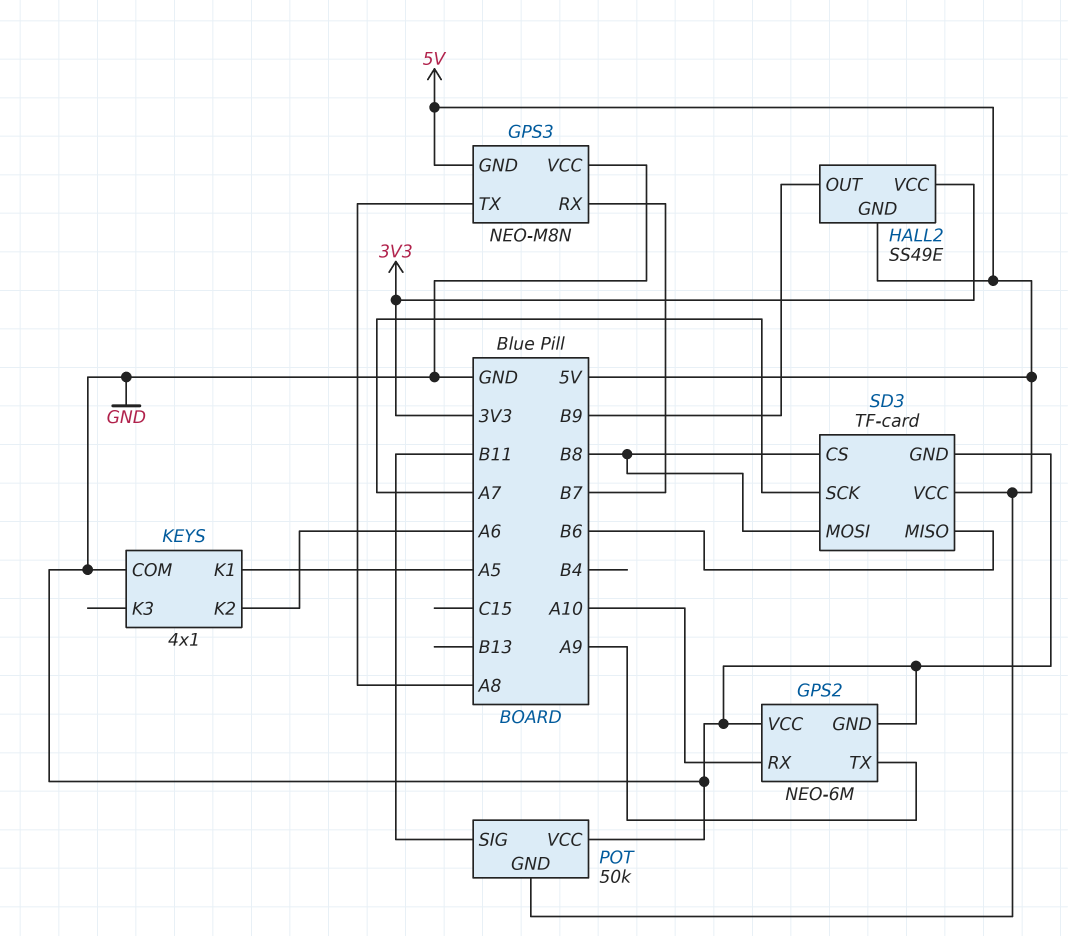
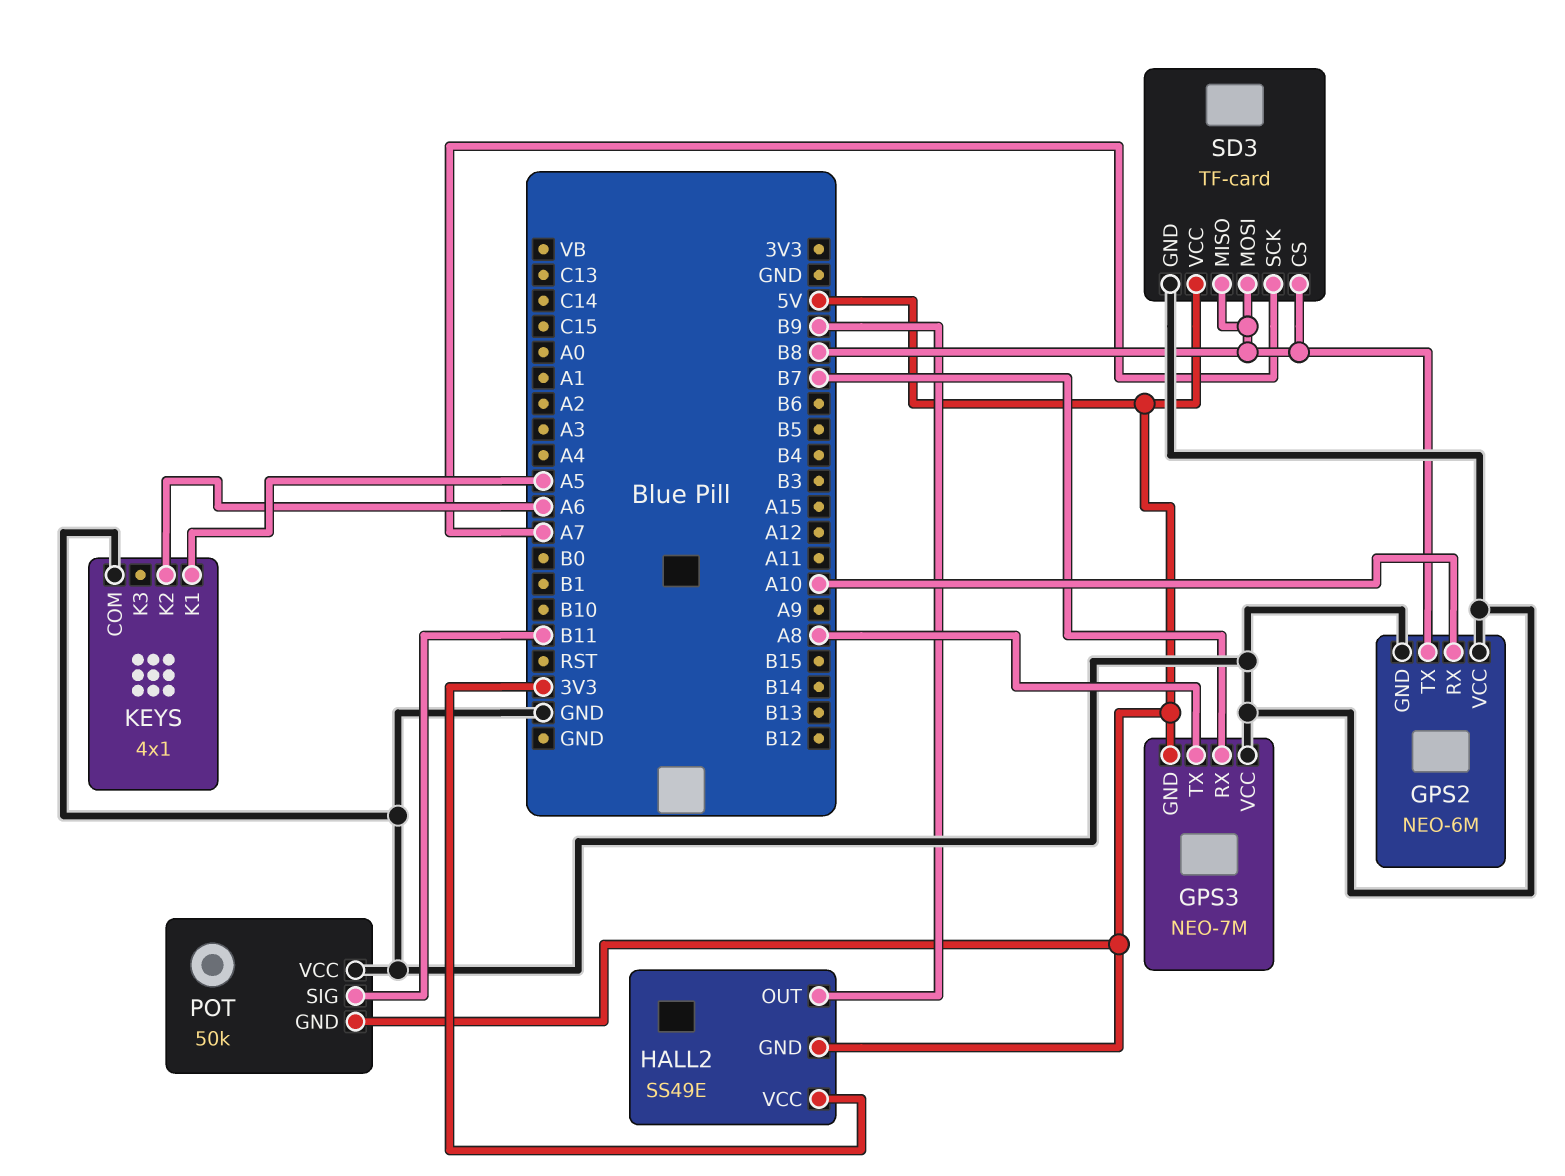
GPS2 pin TX: A9 -> B8
GPS3: NEO-M8N -> NEO-7M
SD3 pin MISO: B6 -> B8

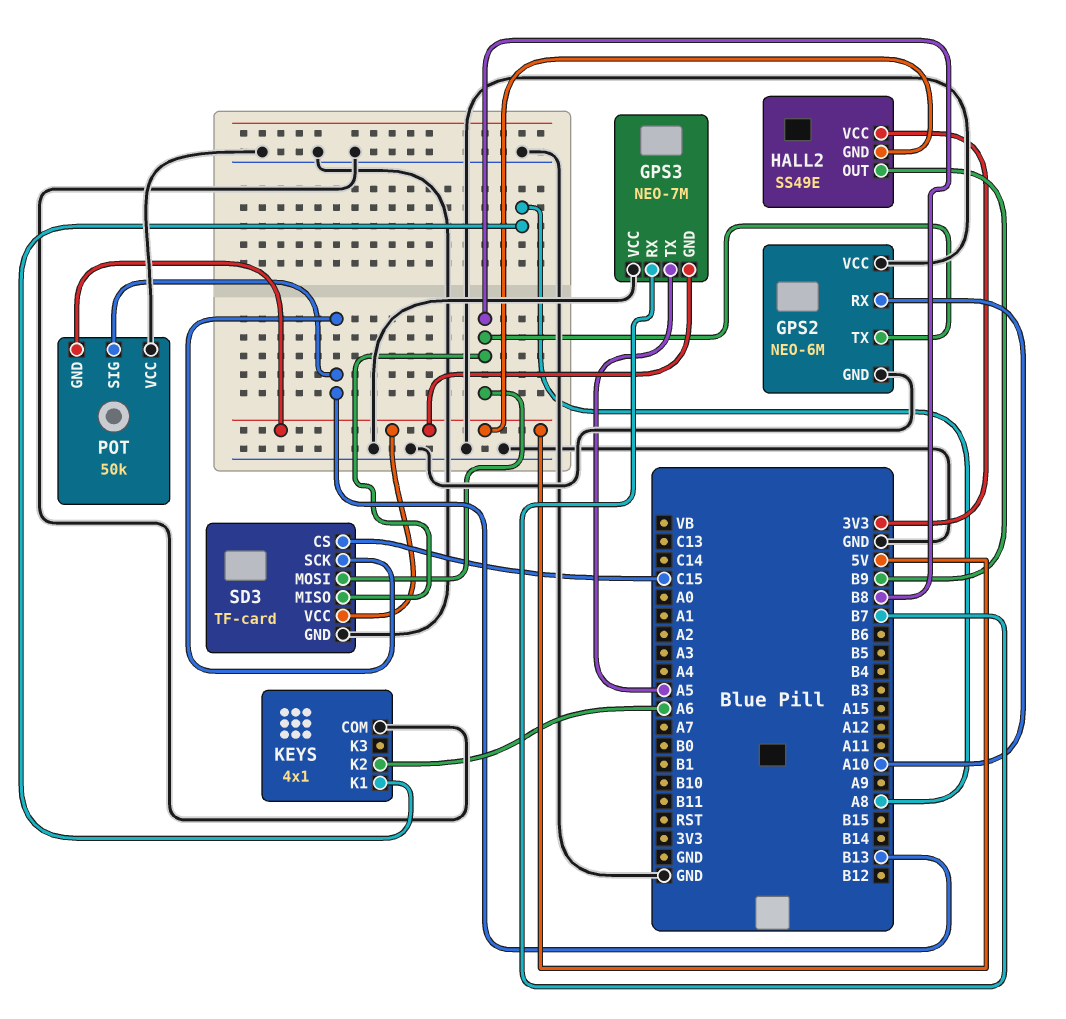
GPS3 pin TX: A8 -> A5
KEYS pin K1: A5 -> A8
POT pin SIG: B11 -> B13
SD3 pin CS: B8 -> C15
SD3 pin SCK: A7 -> B13

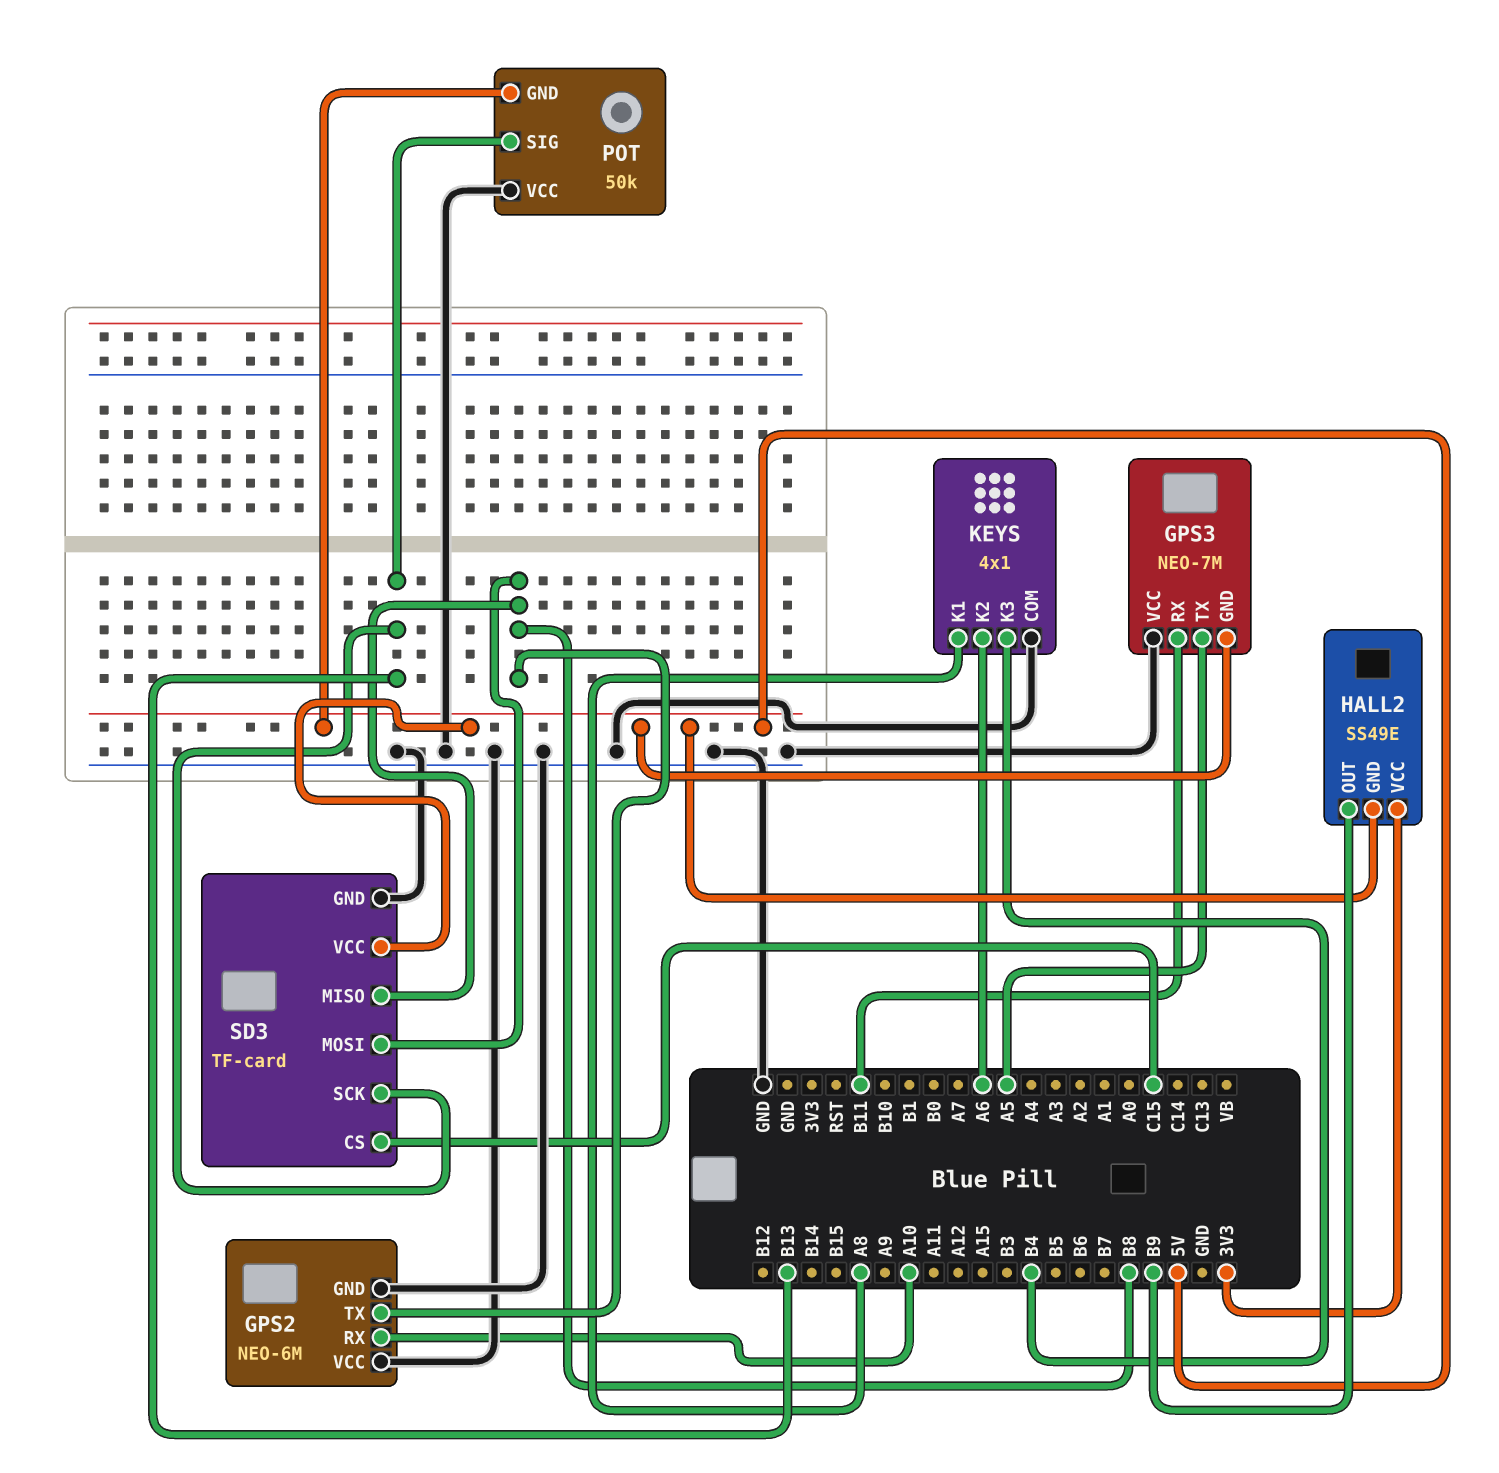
GPS3 pin RX: B7 -> B11
KEYS pin K3: none -> B4

